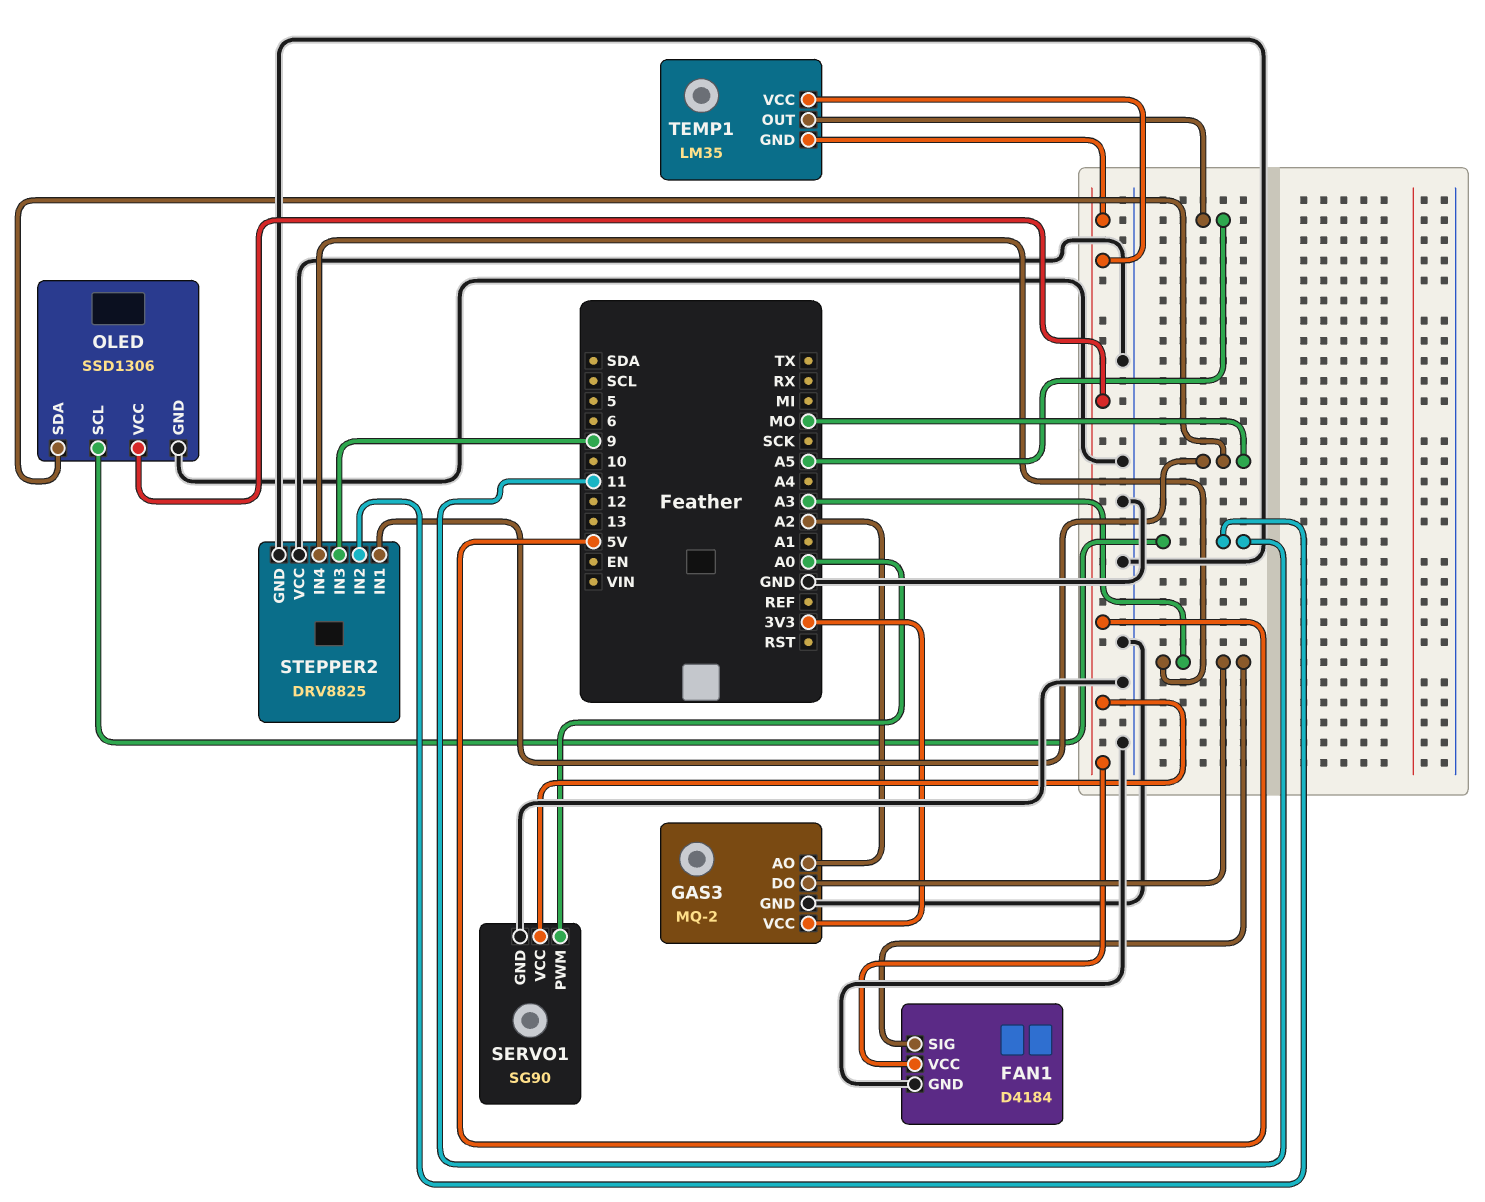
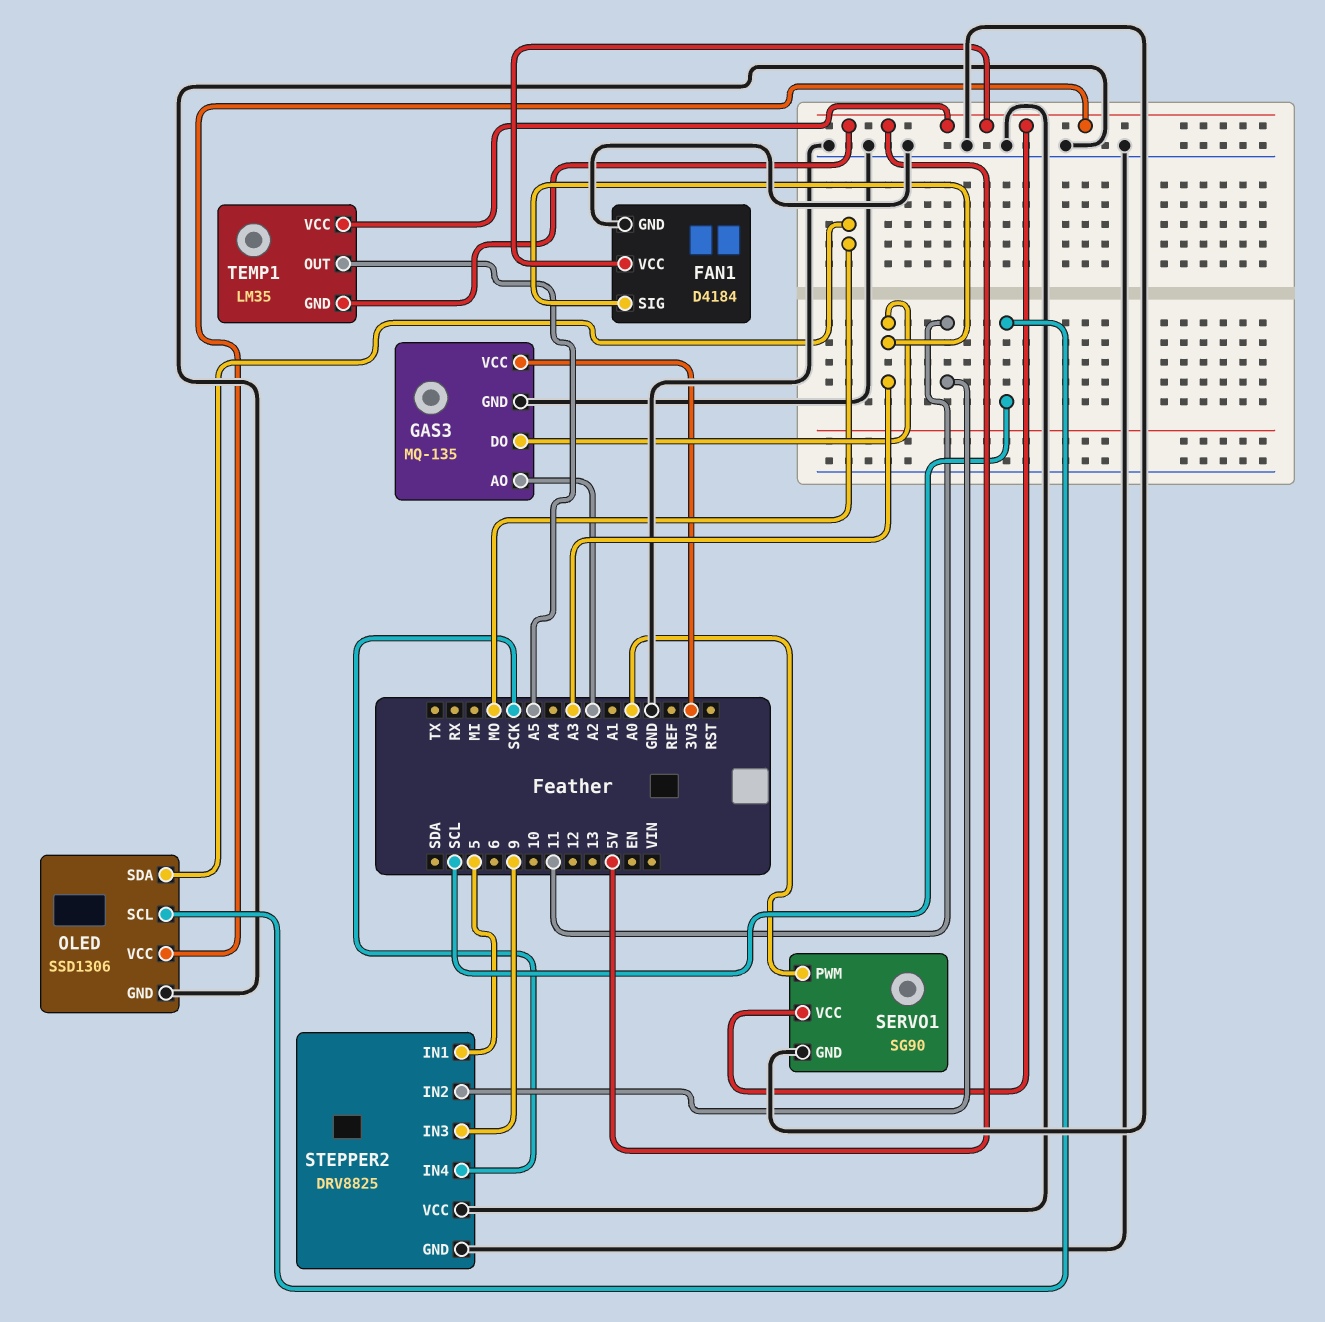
GAS3: MQ-2 -> MQ-135
OLED pin SCL: 11 -> SCL
STEPPER2 pin IN1: MO -> 5
STEPPER2 pin IN4: A3 -> SCK

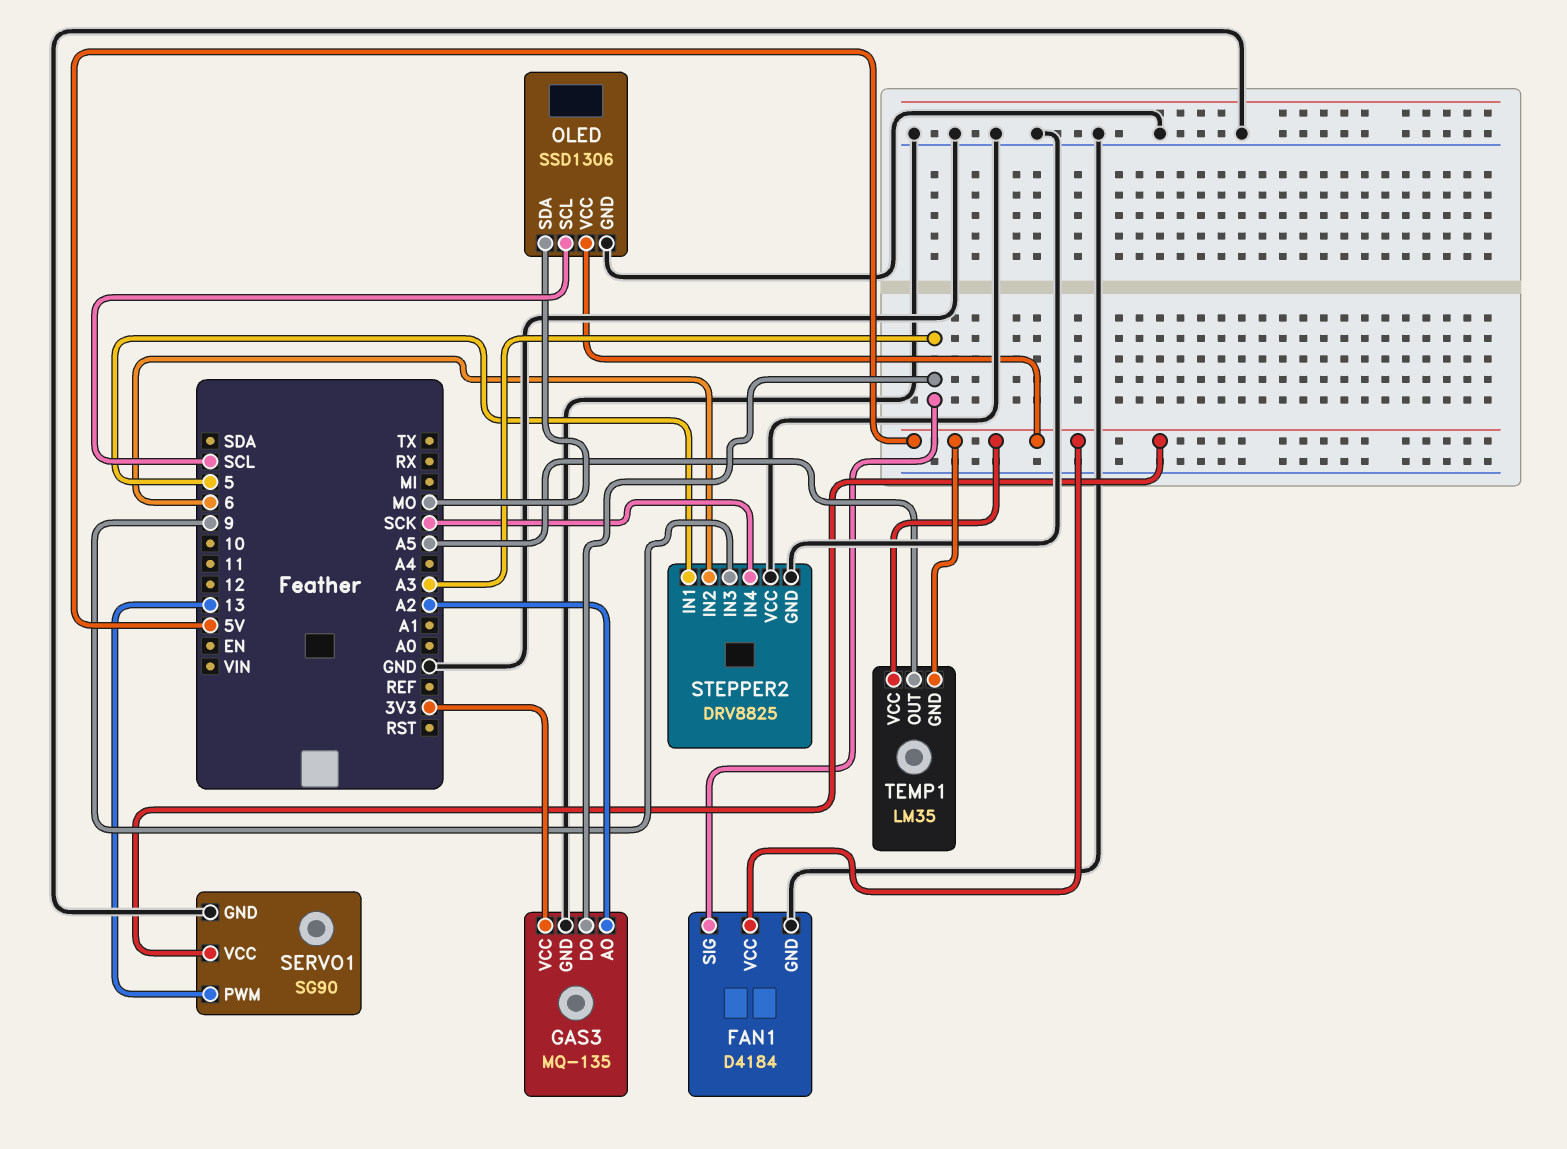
SERVO1 pin PWM: A0 -> 13
STEPPER2 pin IN2: 11 -> 6

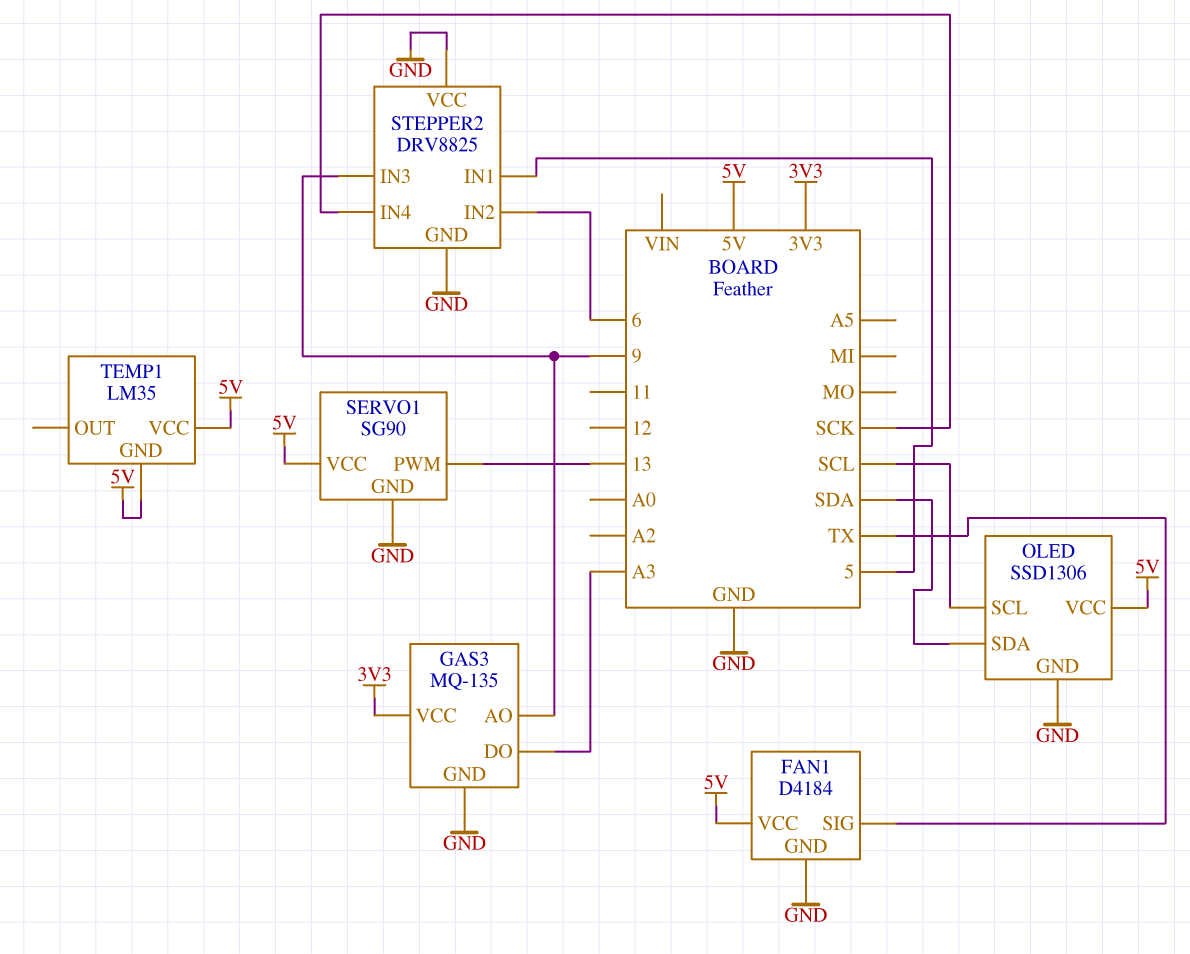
FAN1 pin SIG: A3 -> TX
GAS3 pin AO: A2 -> 9
OLED pin SDA: MO -> SDA
TEMP1 pin OUT: A5 -> none

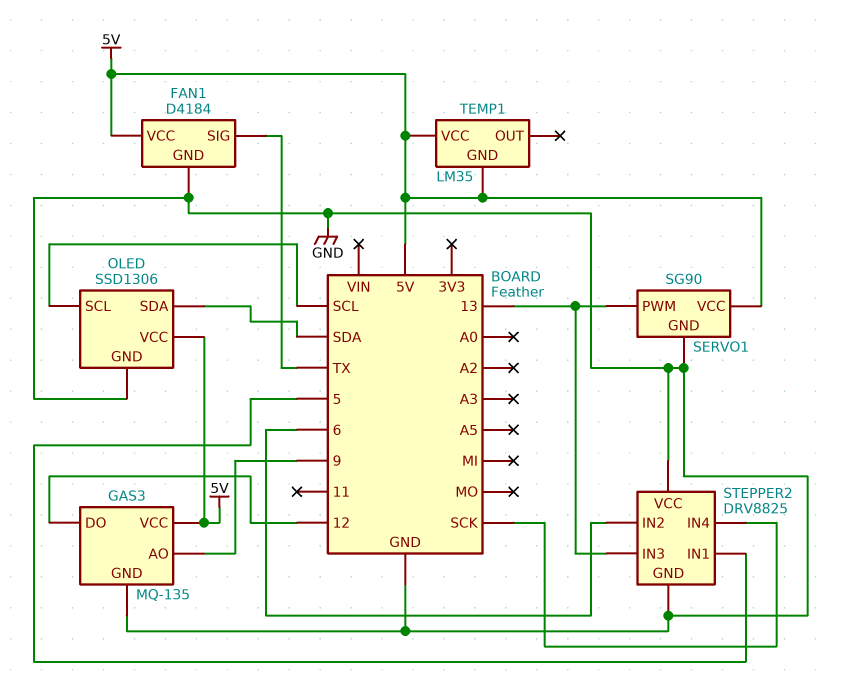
GAS3 pin DO: A3 -> 12
GAS3 pin VCC: 3V3 -> 5V
STEPPER2 pin IN3: 9 -> 13

